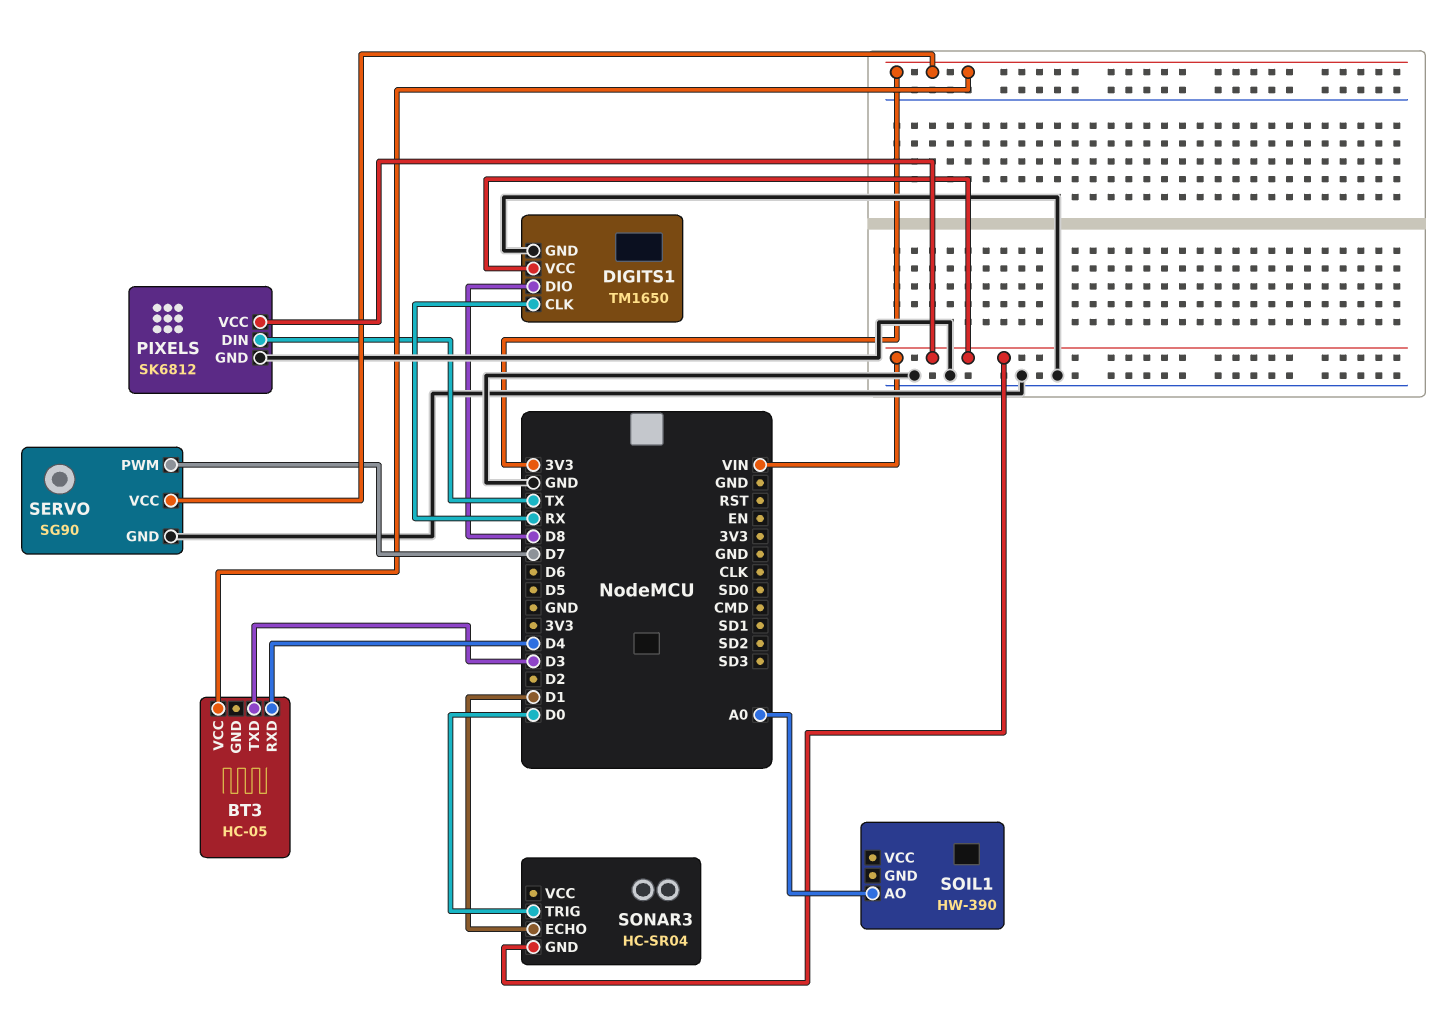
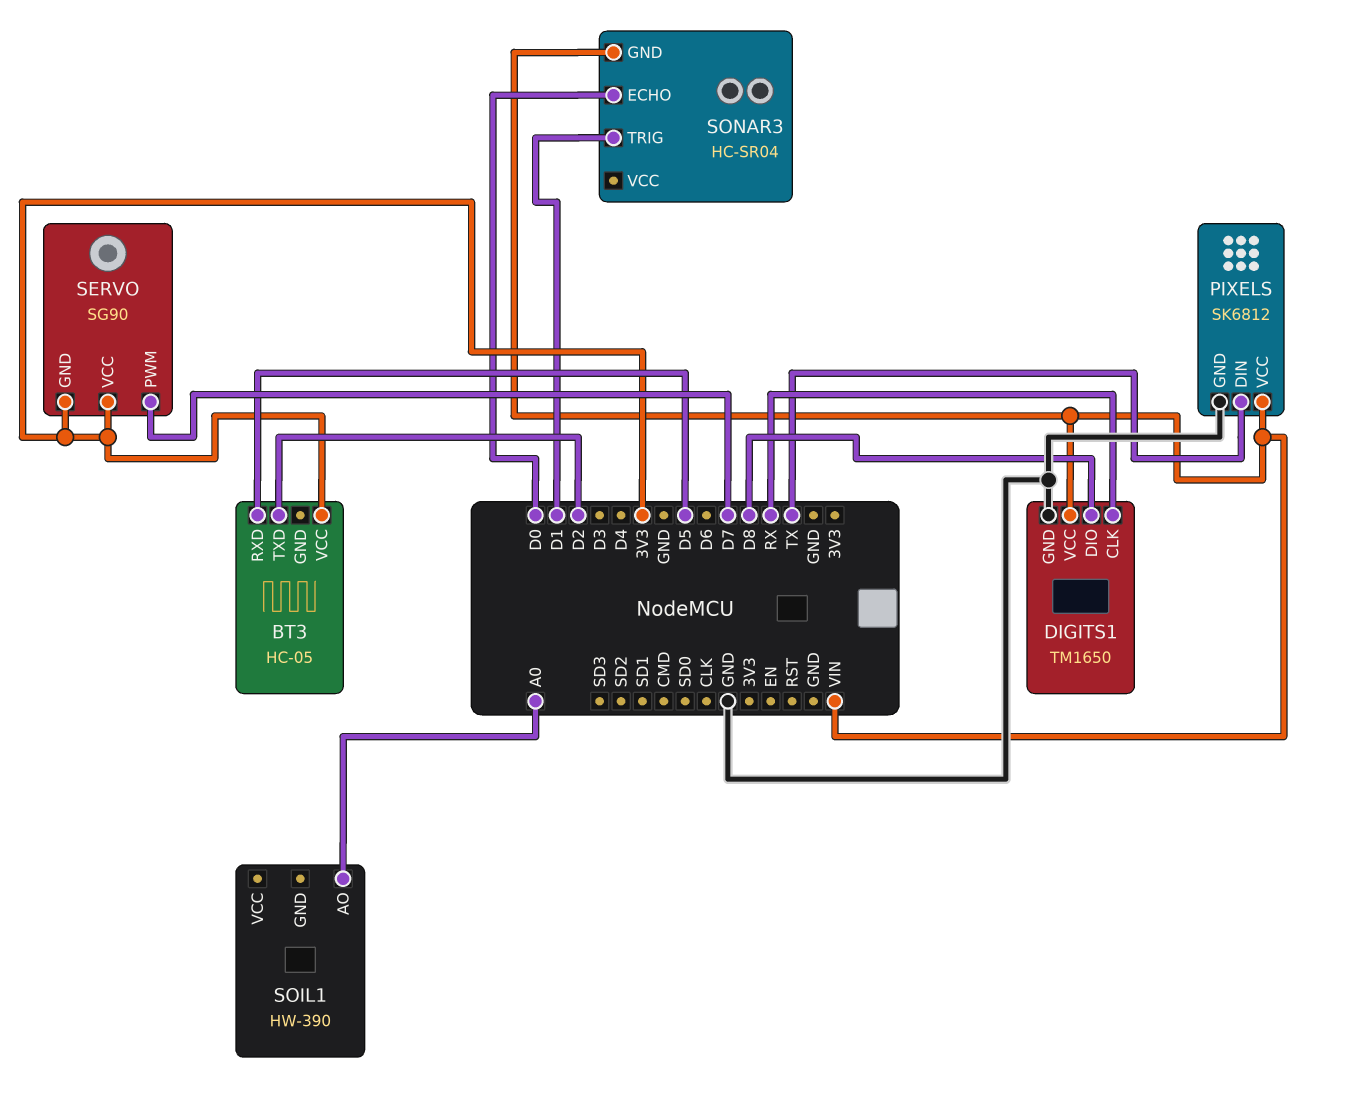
BT3 pin RXD: D4 -> D5
BT3 pin TXD: D3 -> D2
SERVO pin GND: GND -> 3V3
SONAR3 pin ECHO: D1 -> D0
SONAR3 pin TRIG: D0 -> D1

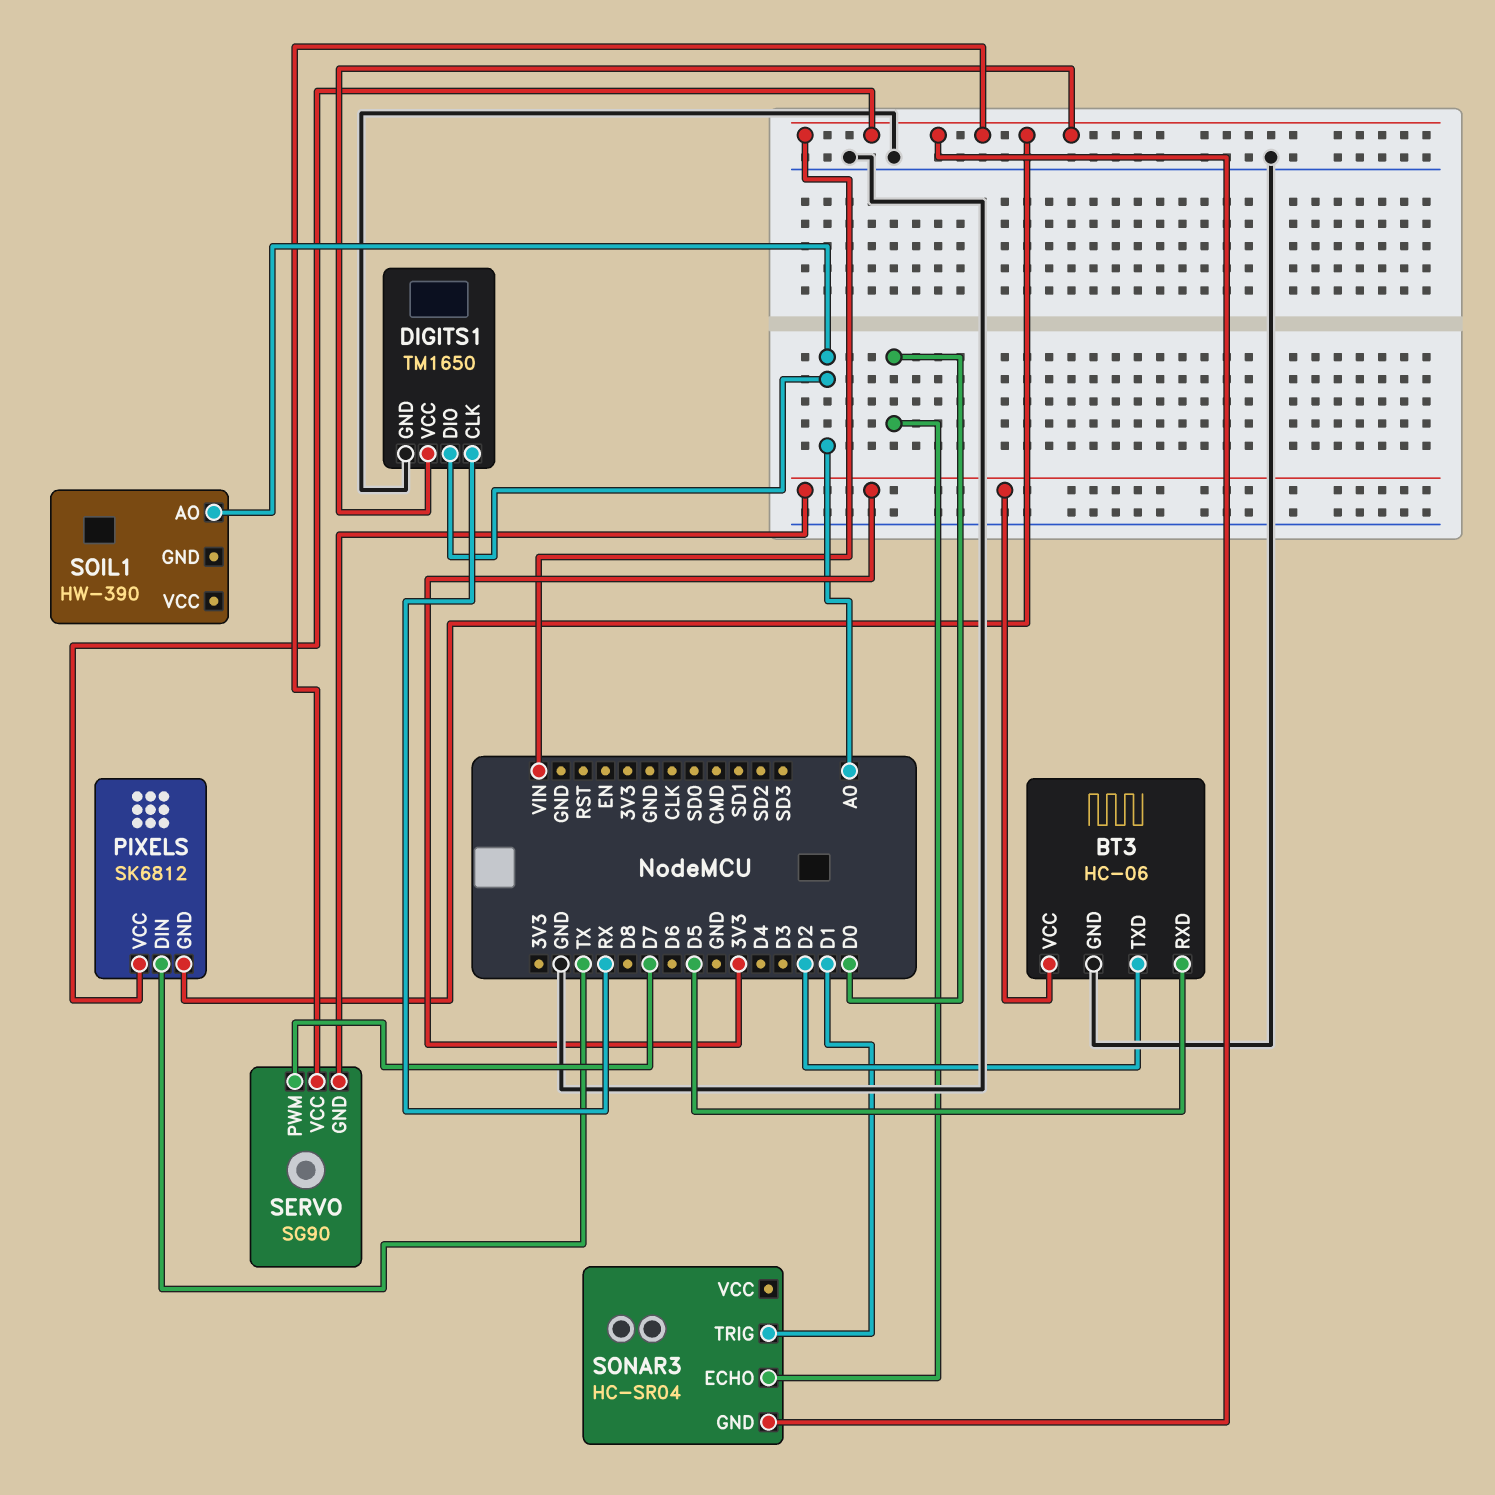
BT3: HC-05 -> HC-06
BT3 pin GND: none -> GND
DIGITS1 pin DIO: D8 -> A0
PIXELS pin GND: GND -> VIN
SERVO pin VCC: 3V3 -> VIN

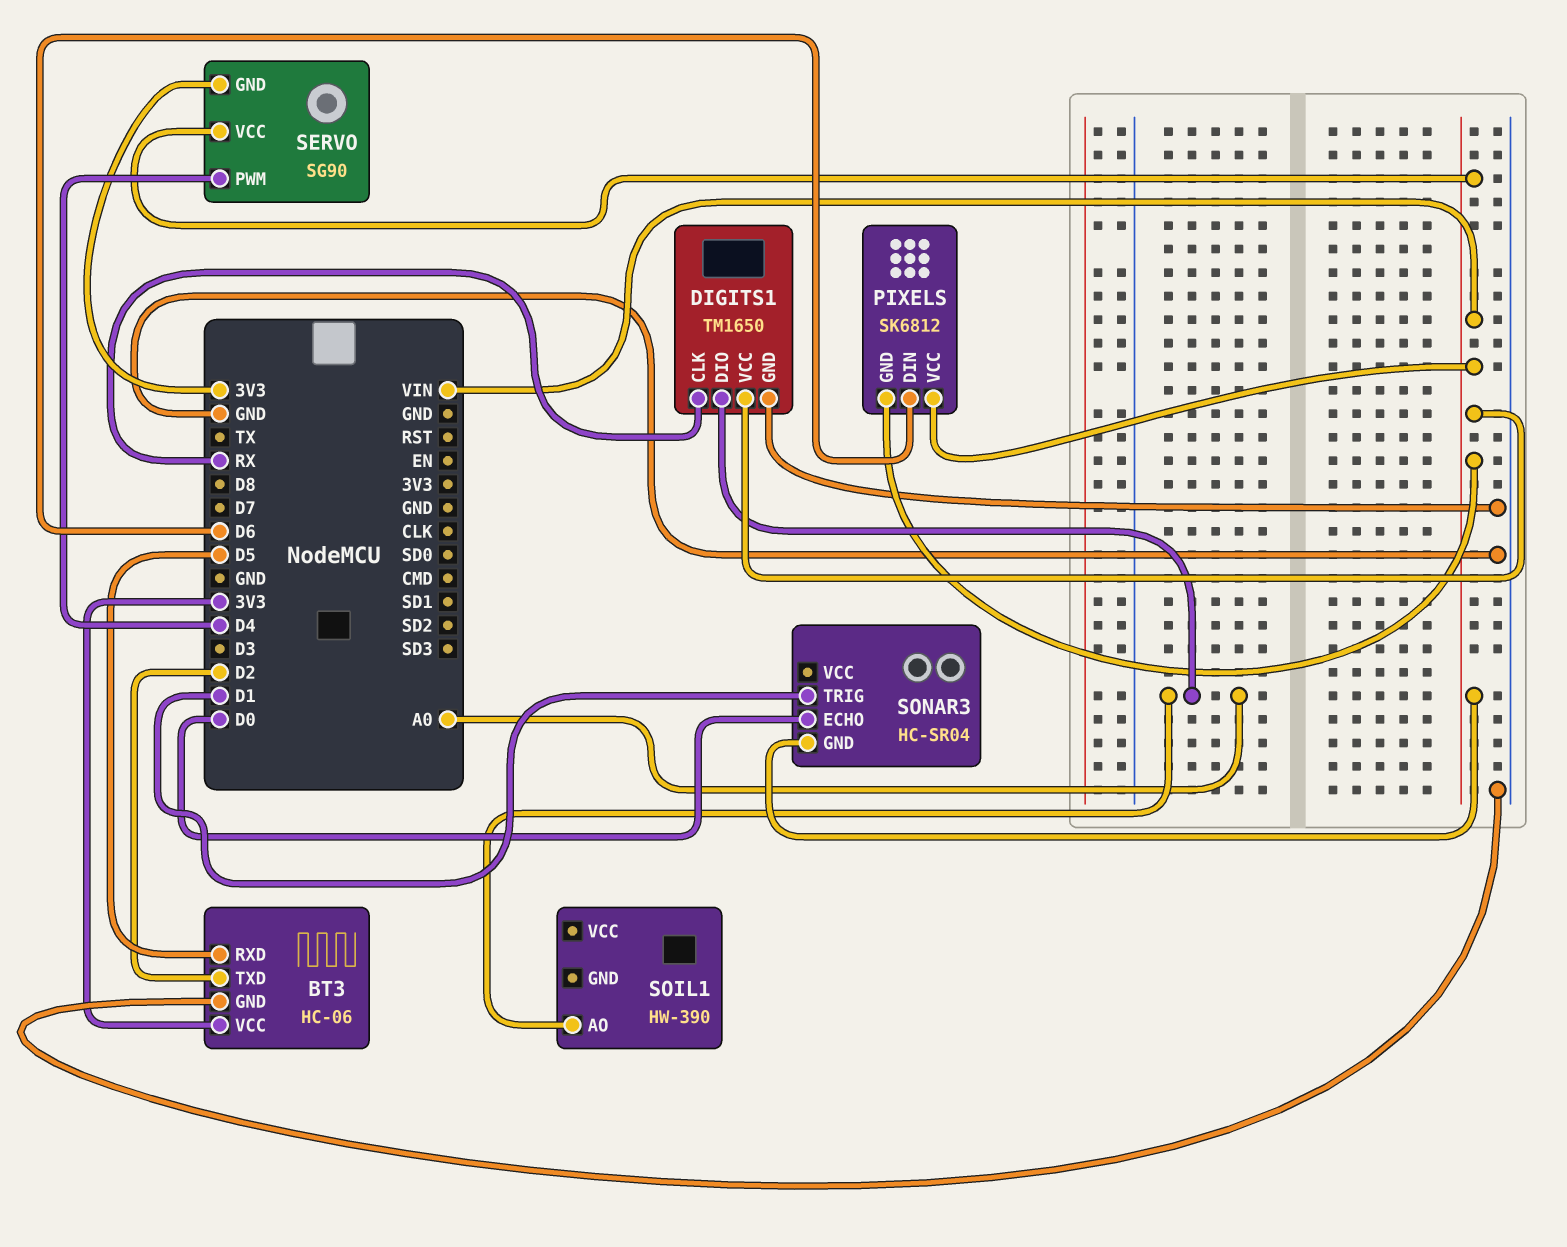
PIXELS pin DIN: TX -> D6
SERVO pin PWM: D7 -> D4

